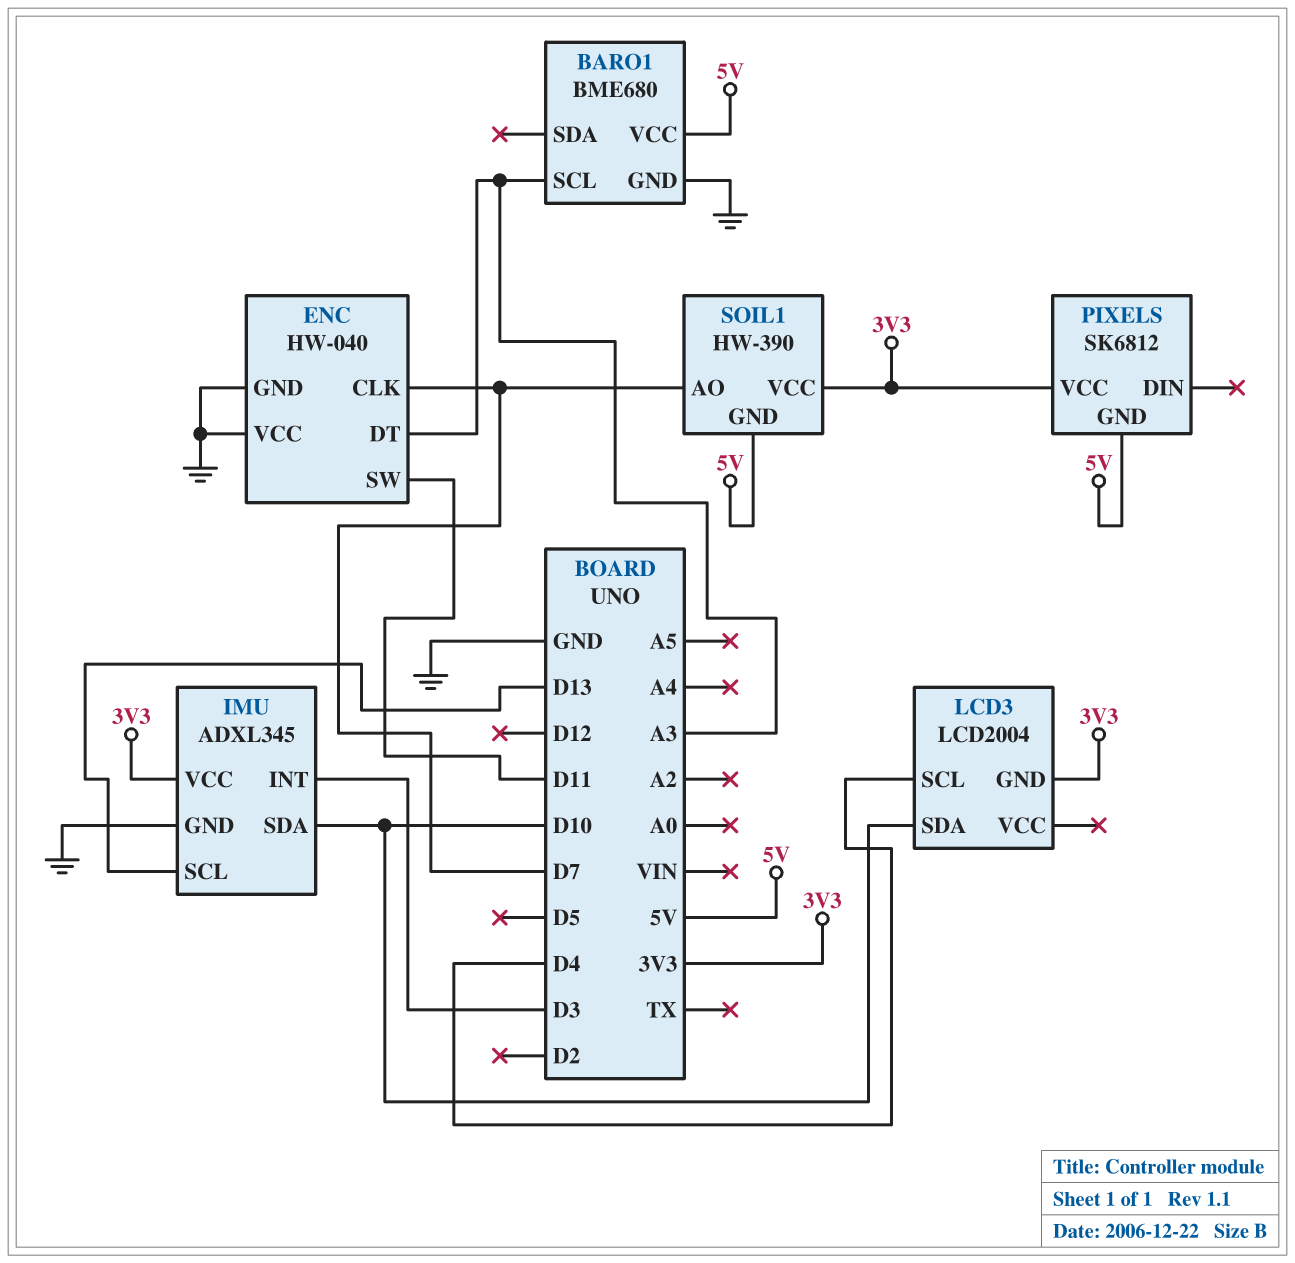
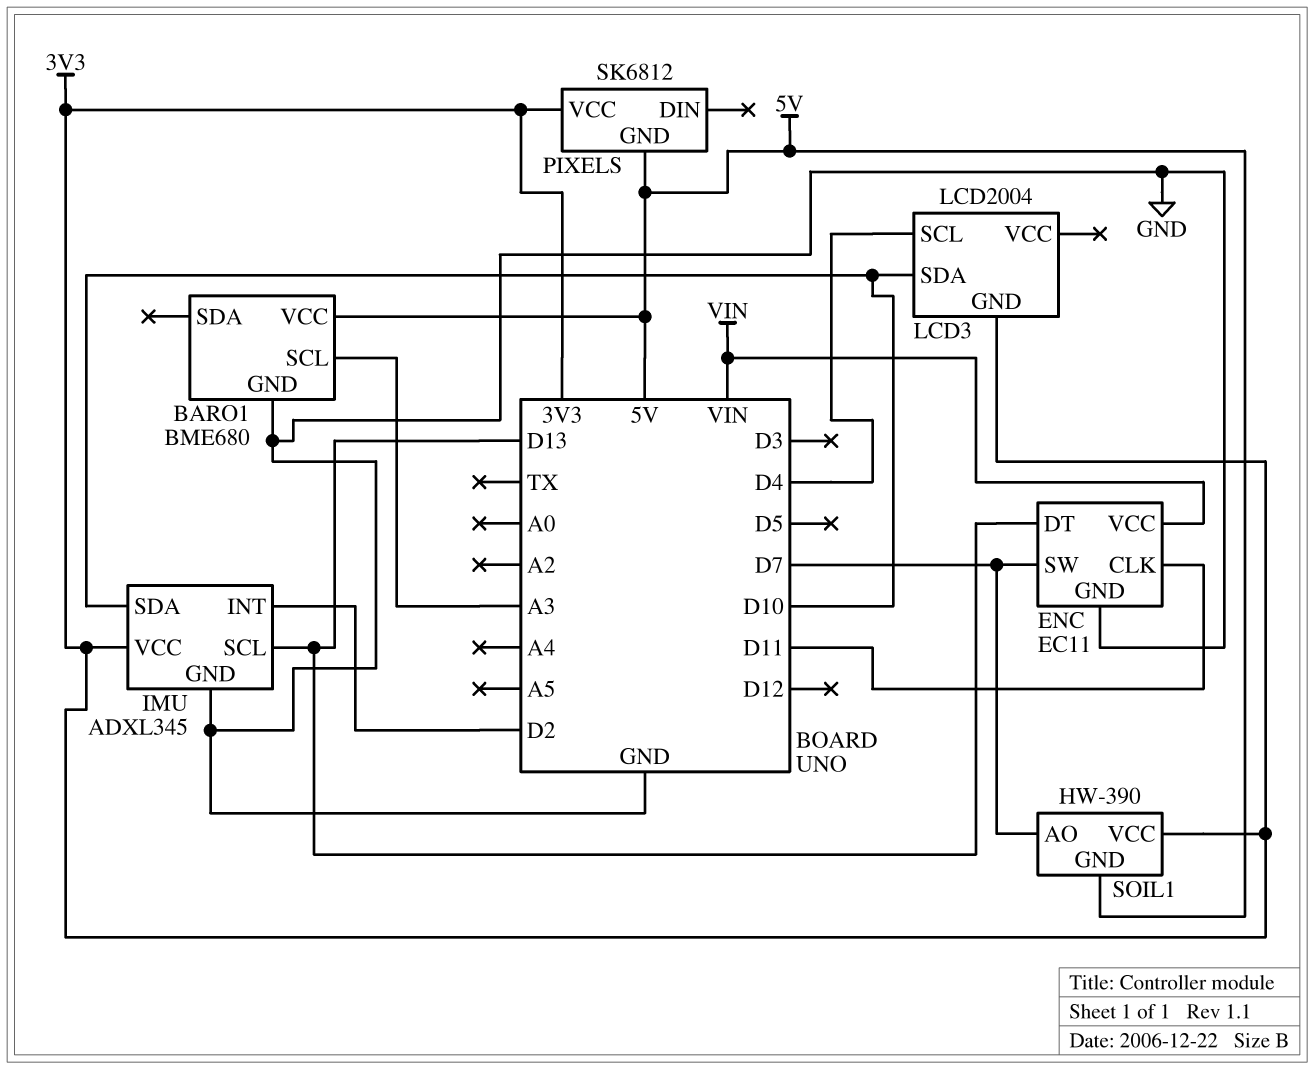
ENC: HW-040 -> EC11
ENC pin CLK: D7 -> D11
ENC pin DT: A3 -> D13
ENC pin SW: D11 -> D7
ENC pin VCC: GND -> VIN
IMU pin INT: D3 -> D2

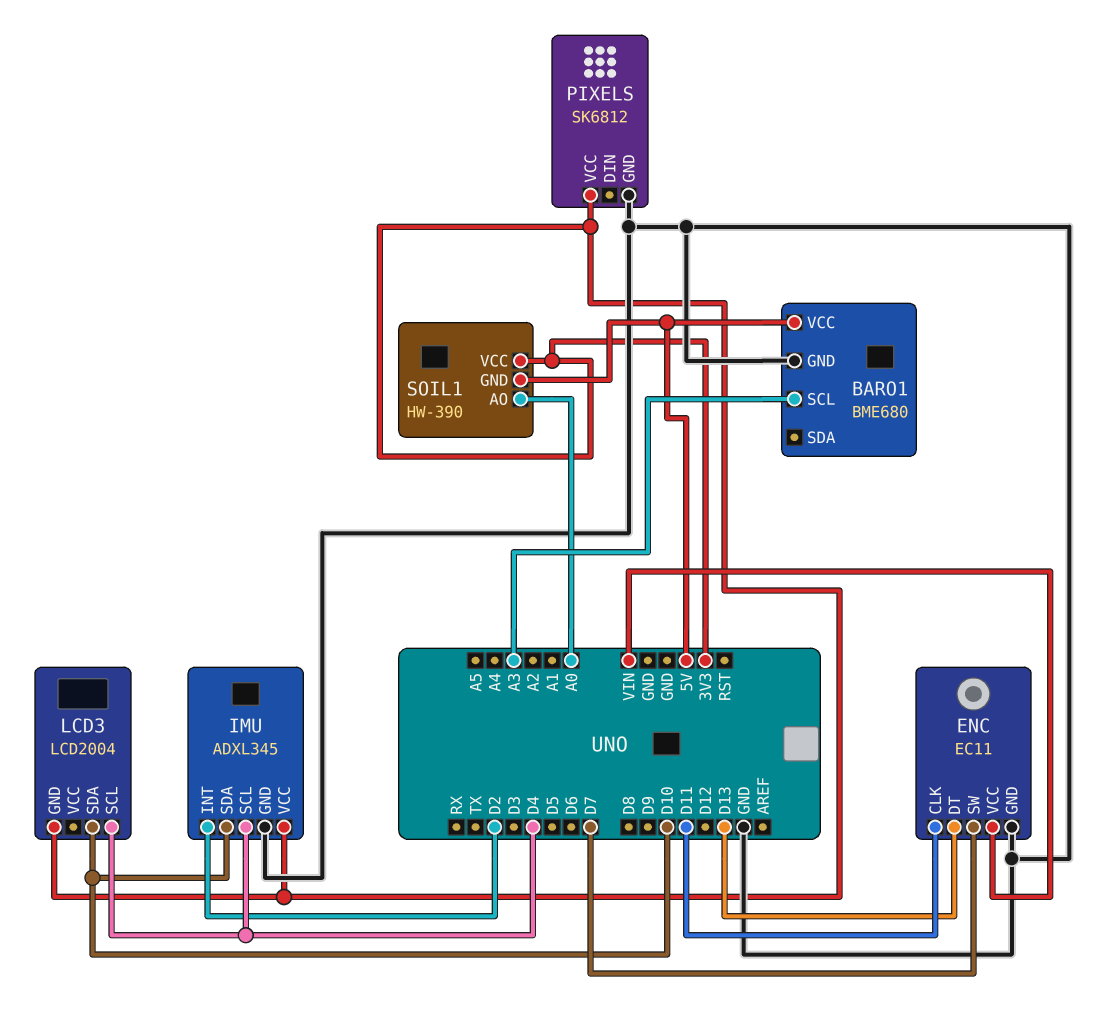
IMU pin SCL: D13 -> D4
PIXELS pin GND: 5V -> GND
SOIL1 pin AO: D7 -> A0

